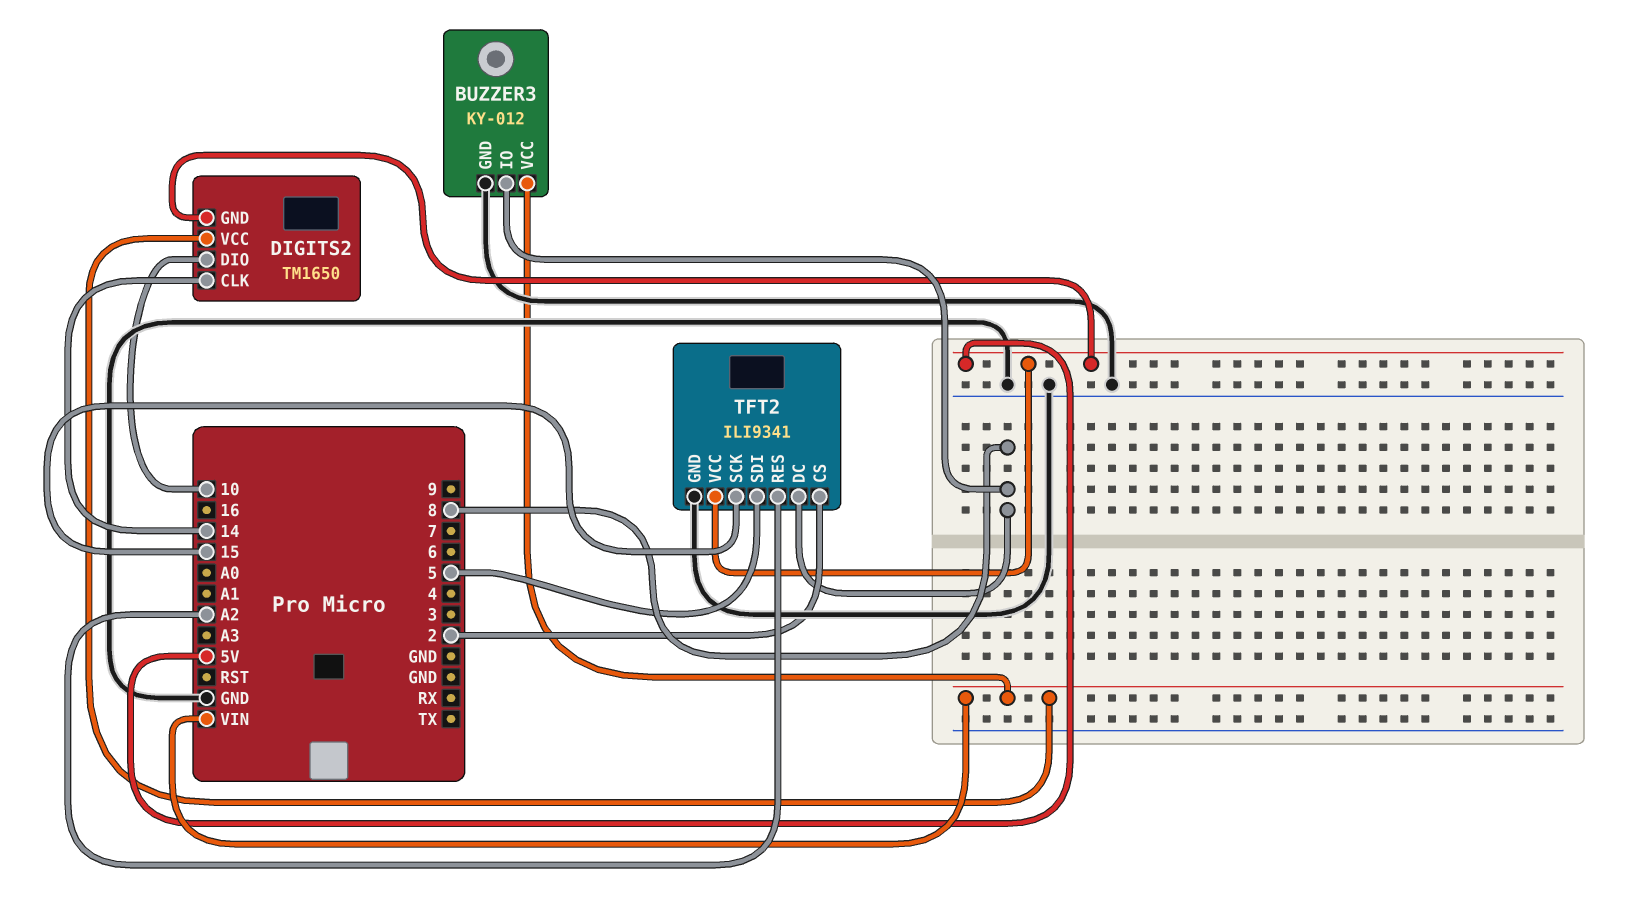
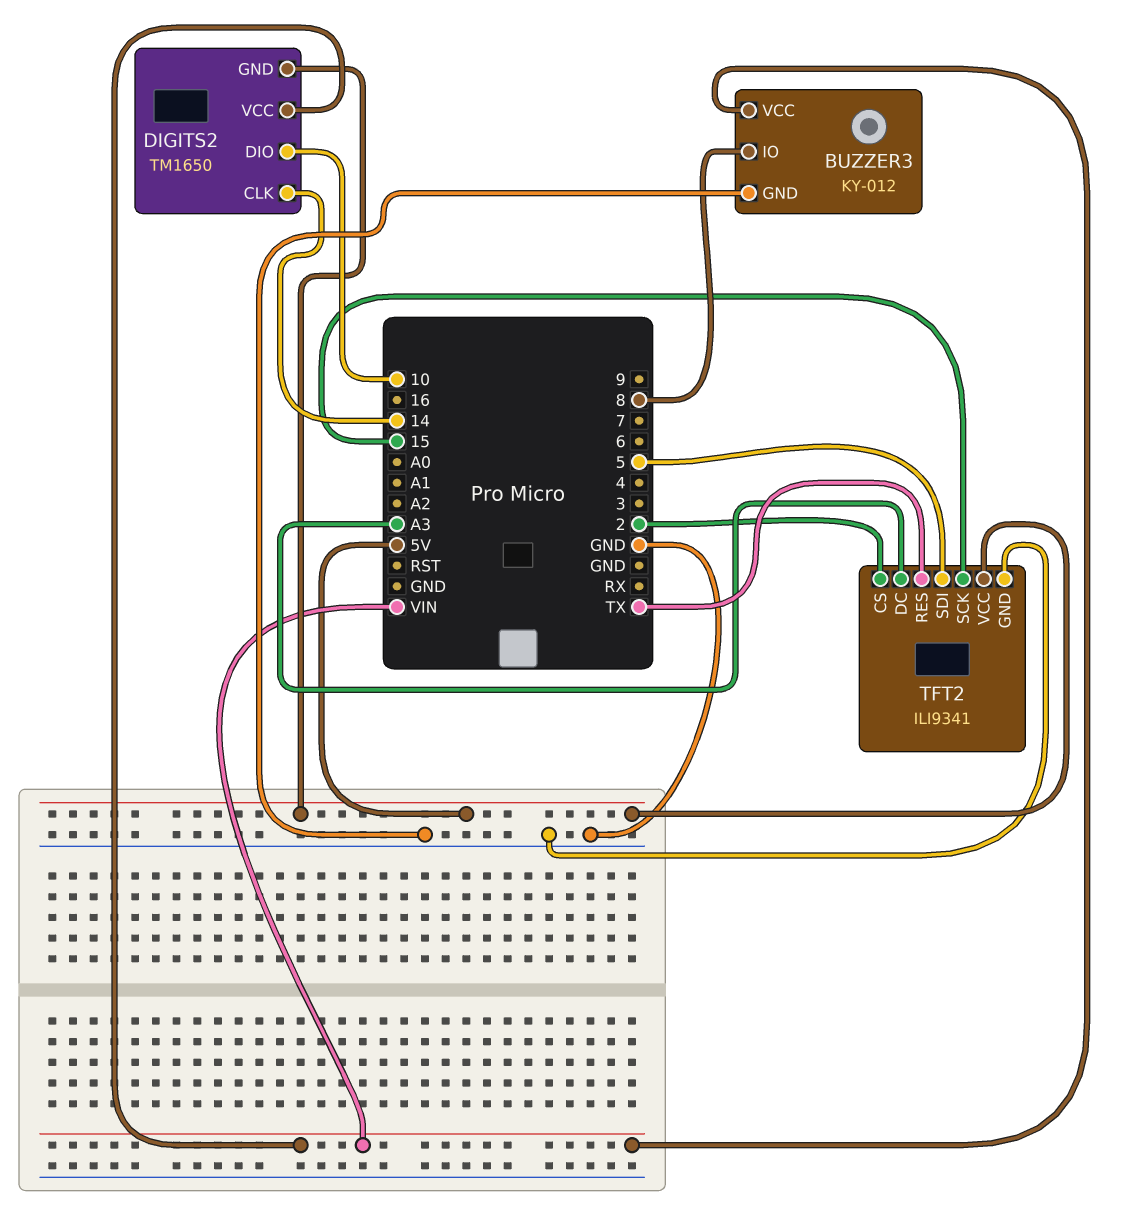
TFT2 pin DC: 8 -> A3
TFT2 pin RES: A2 -> TX

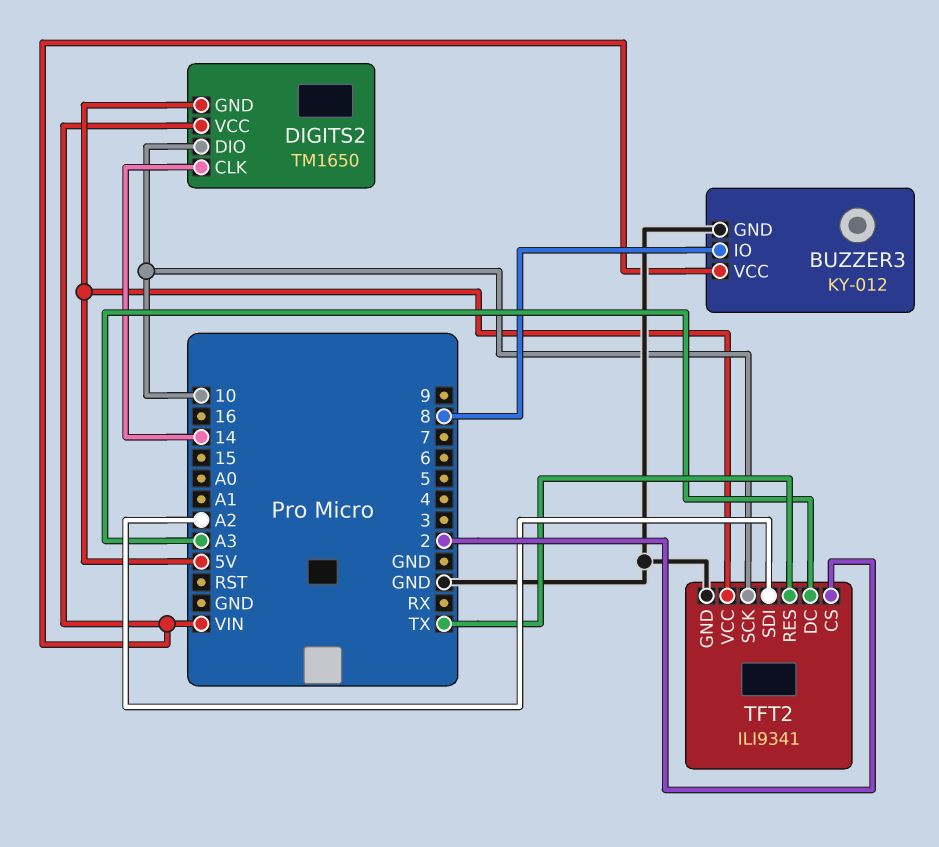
TFT2 pin SCK: 15 -> 10
TFT2 pin SDI: 5 -> A2

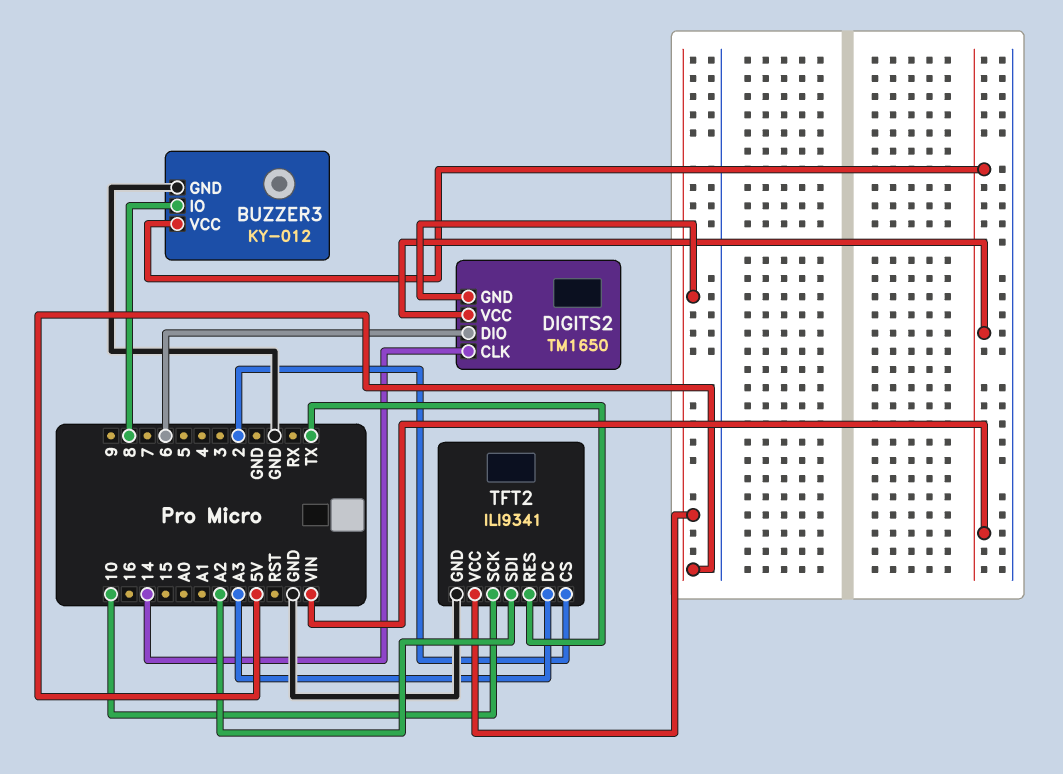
DIGITS2 pin DIO: 10 -> 6

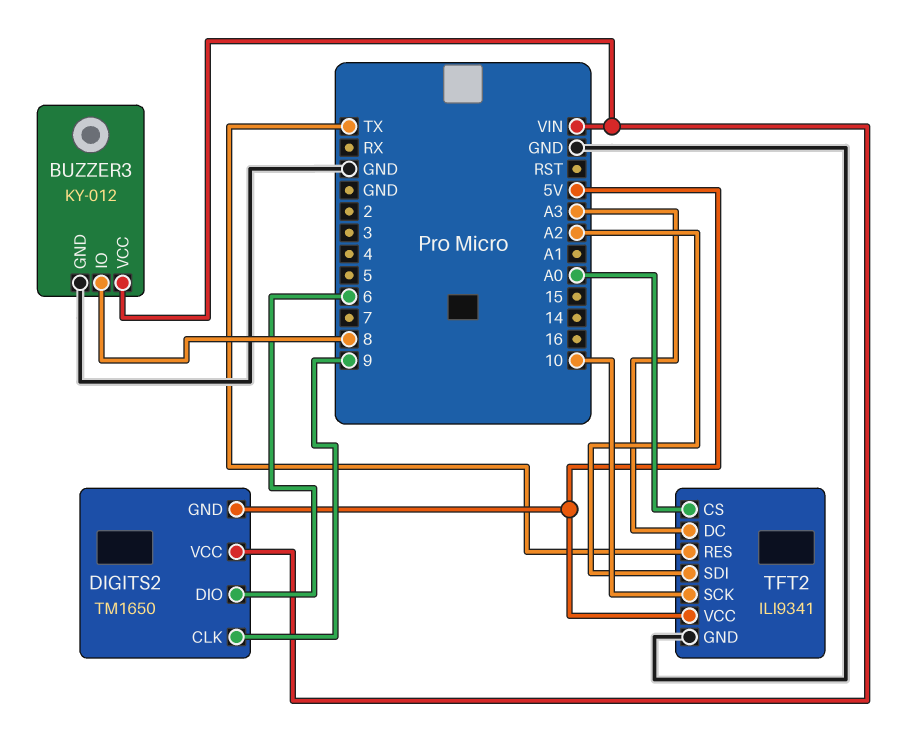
DIGITS2 pin CLK: 14 -> 9
TFT2 pin CS: 2 -> A0

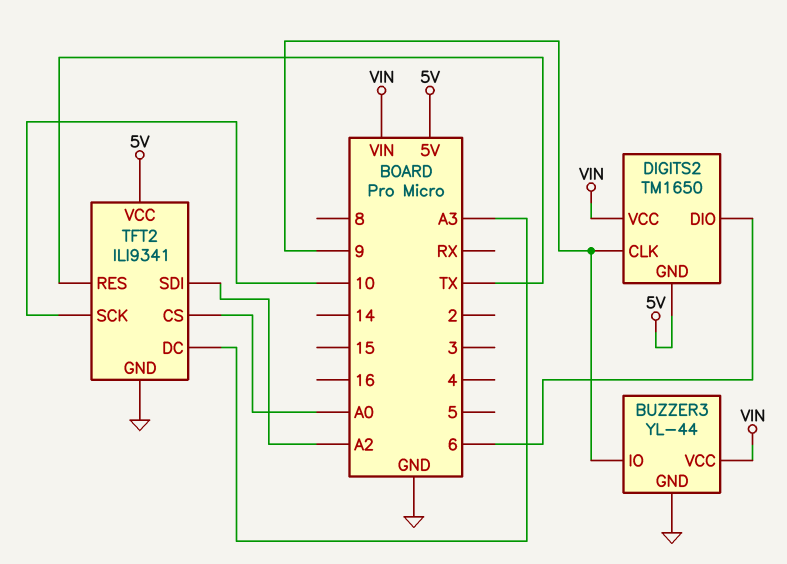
BUZZER3: KY-012 -> YL-44
BUZZER3 pin IO: 8 -> 9

